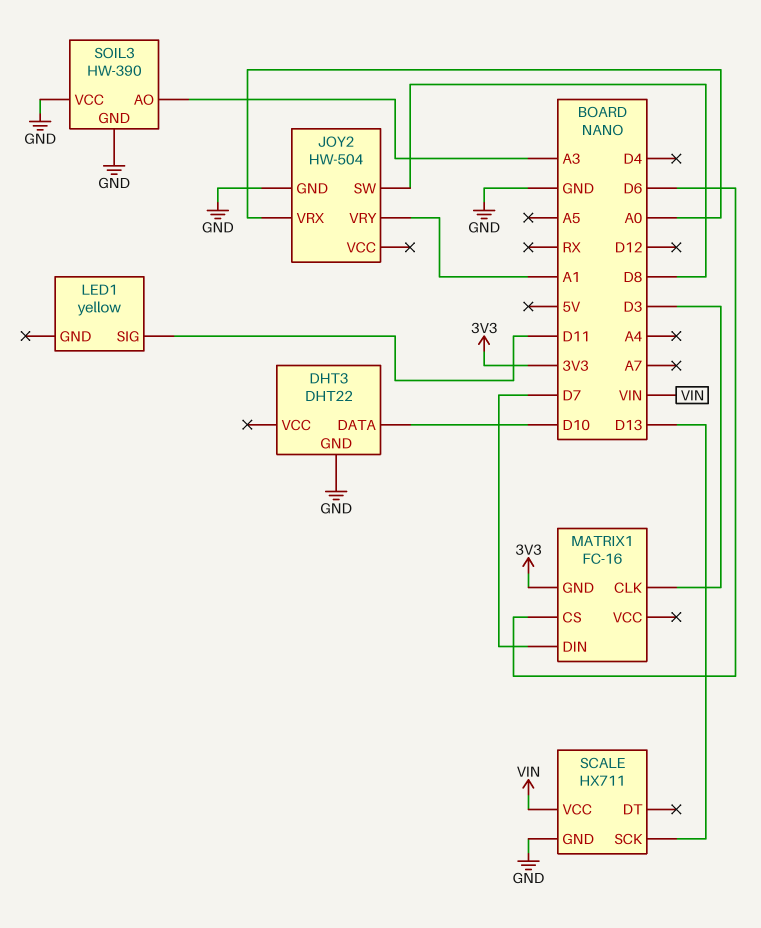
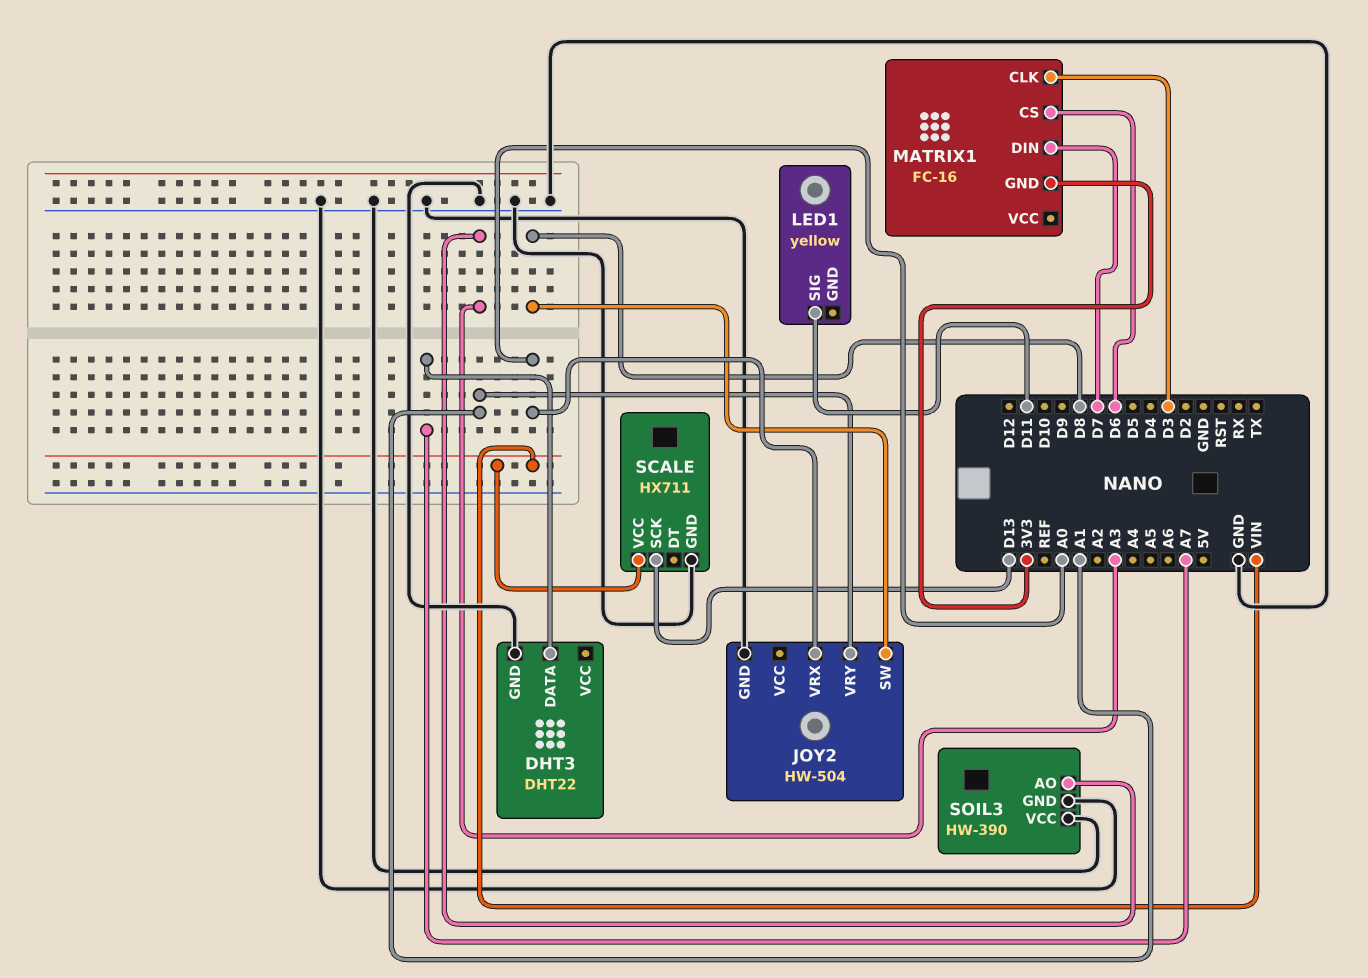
DHT3 pin DATA: D10 -> A7

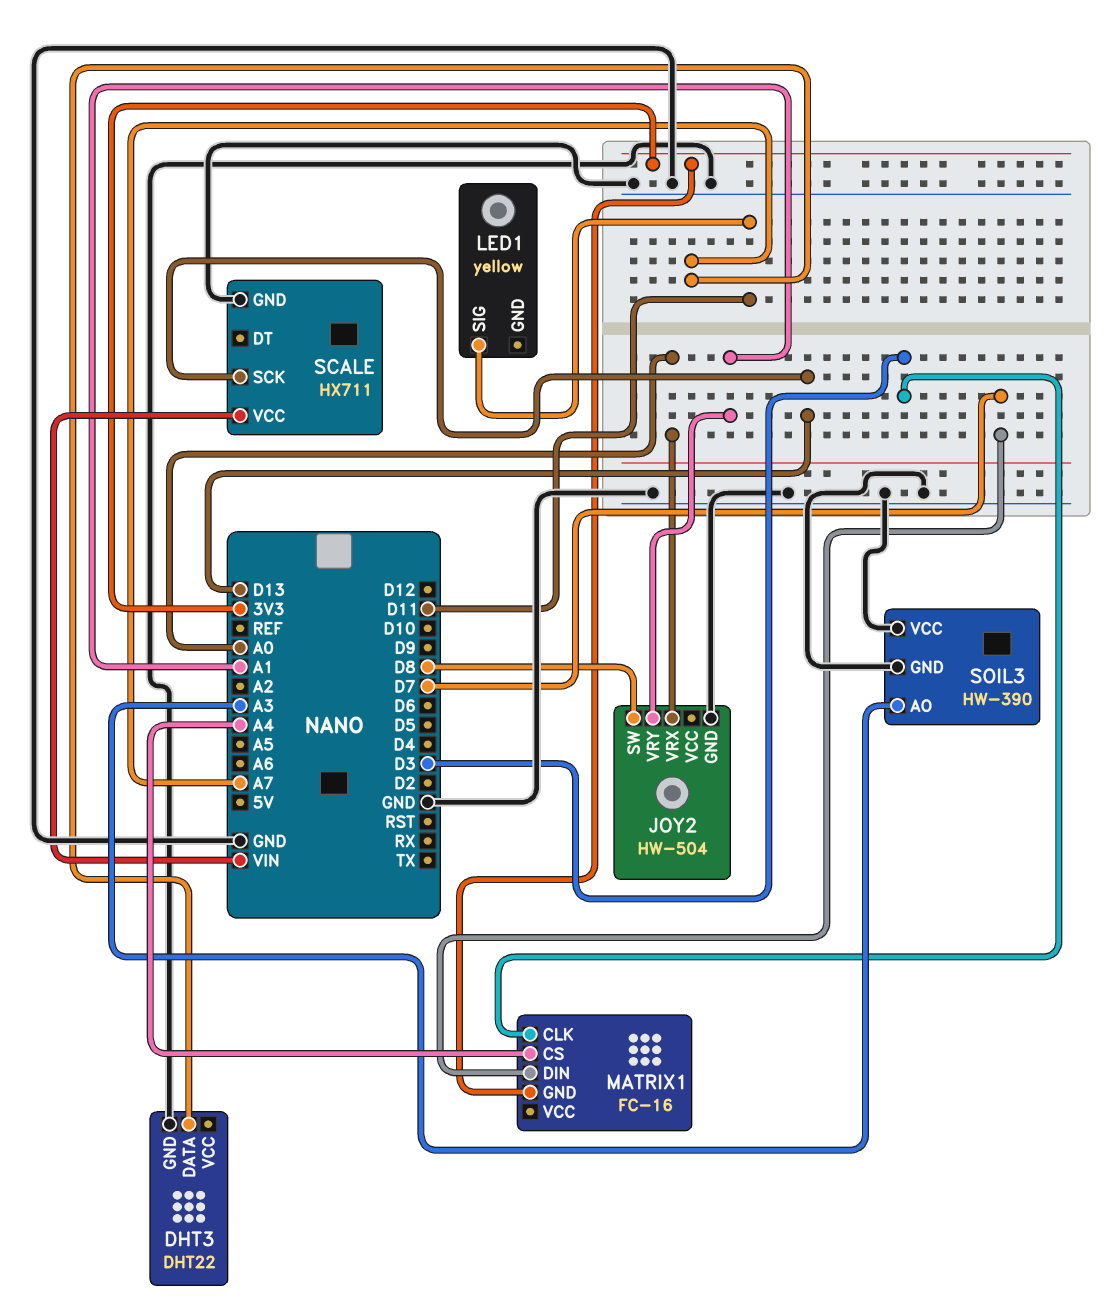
MATRIX1 pin CS: D6 -> A4

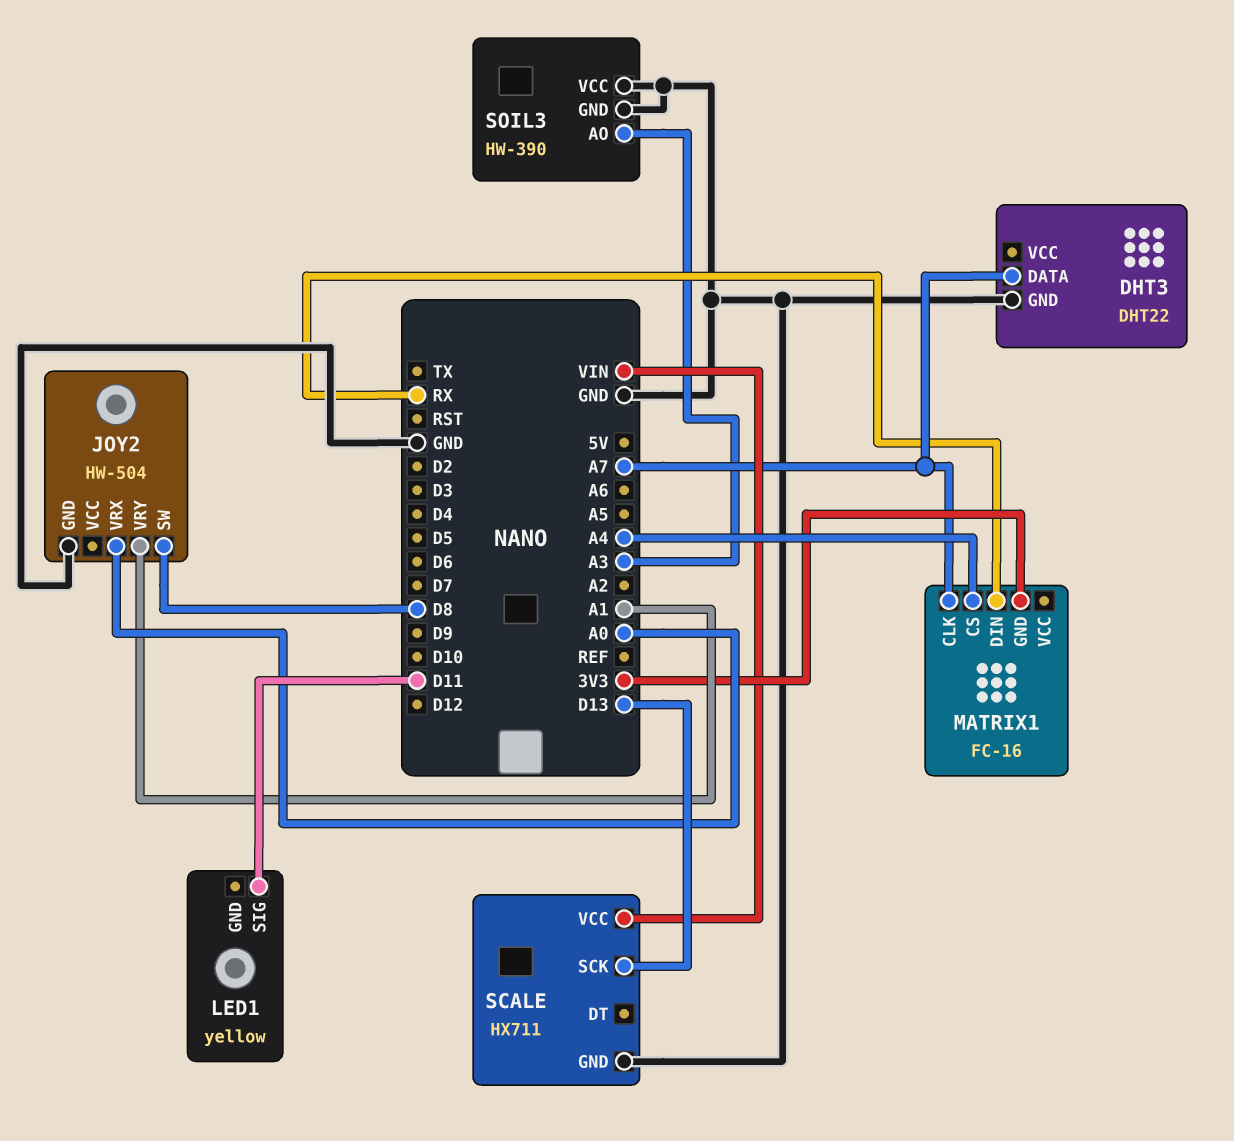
MATRIX1 pin CLK: D3 -> A7
MATRIX1 pin DIN: D7 -> RX

